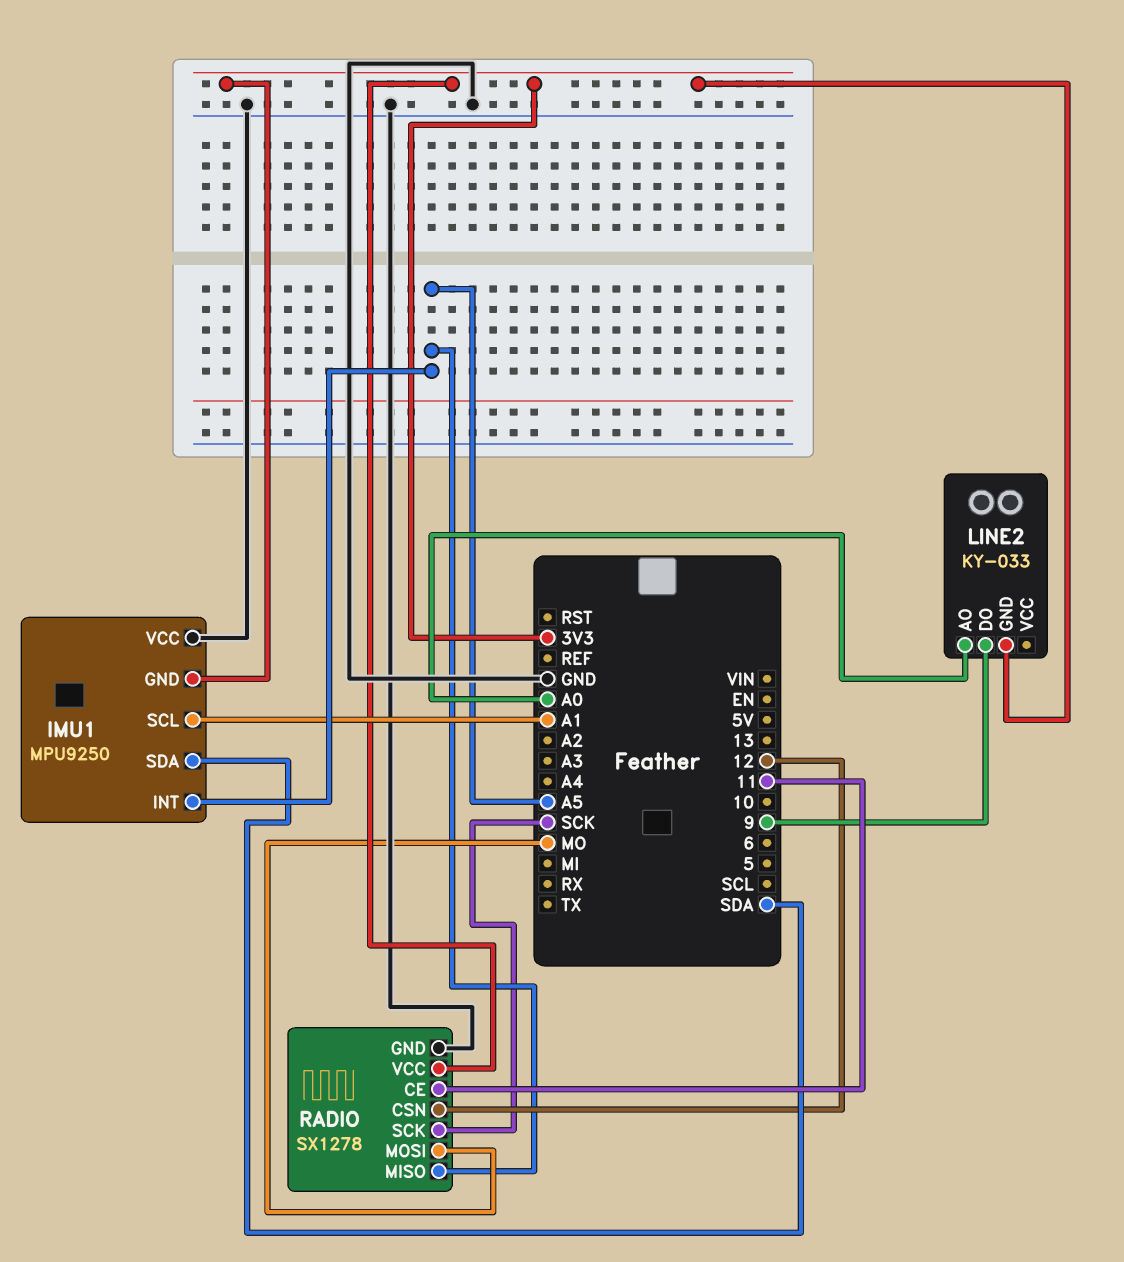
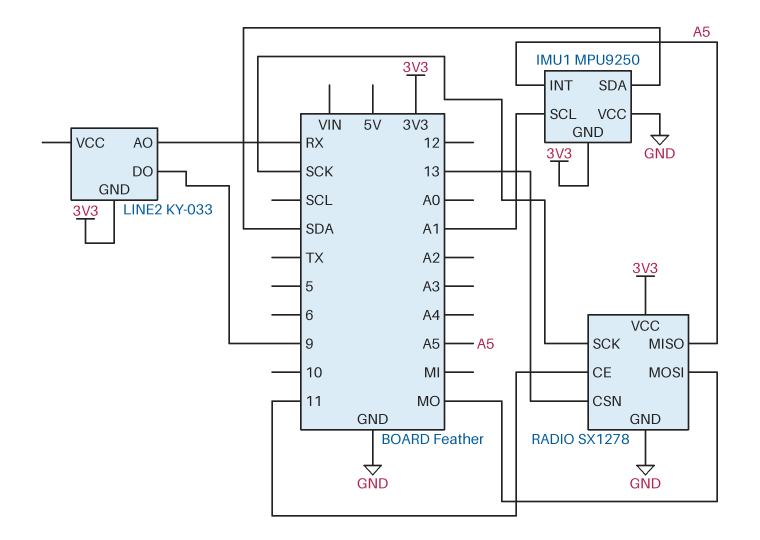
LINE2 pin AO: A0 -> RX
RADIO pin CSN: 12 -> 13

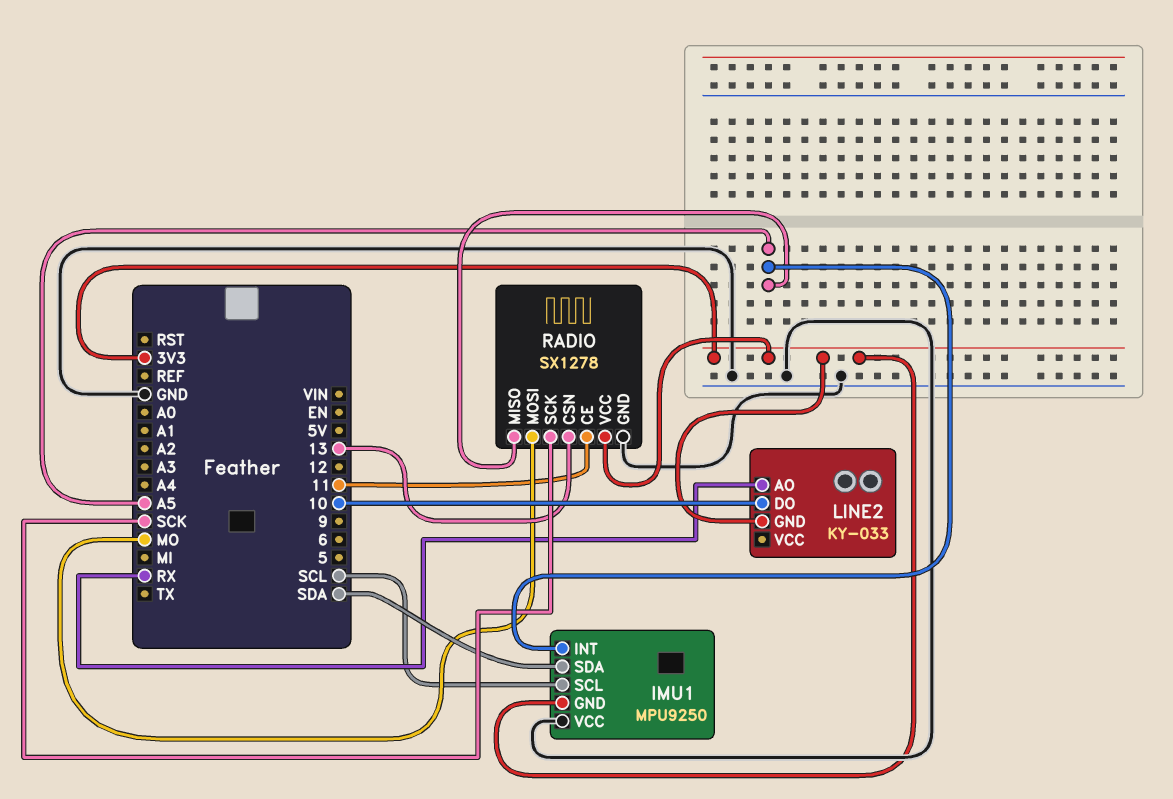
IMU1 pin SCL: A1 -> SCL
LINE2 pin DO: 9 -> 10

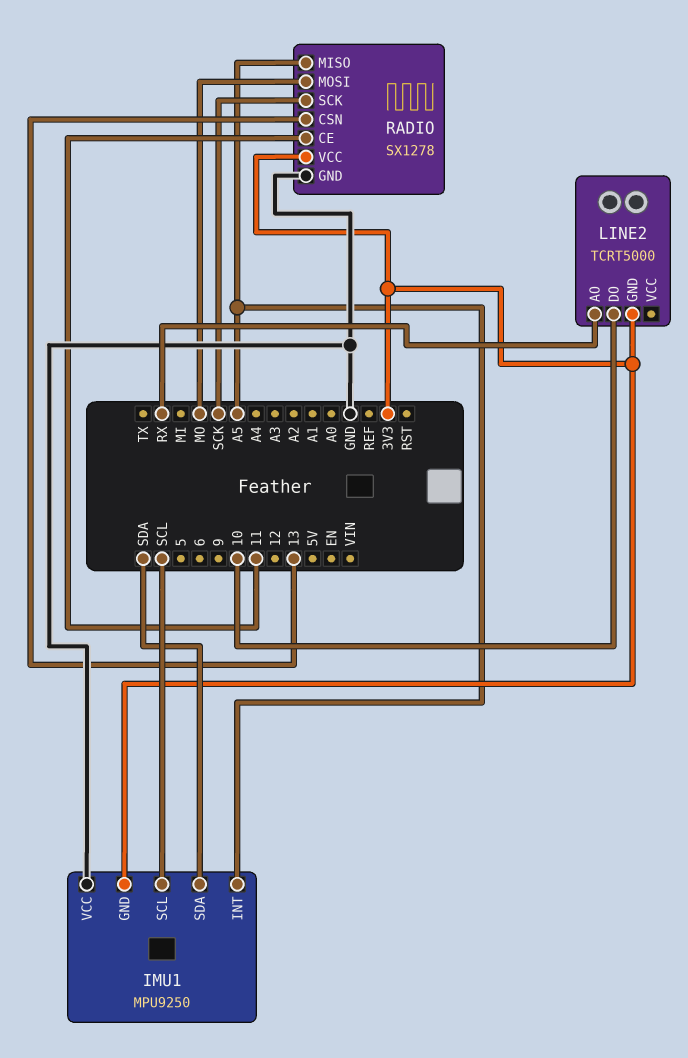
LINE2: KY-033 -> TCRT5000

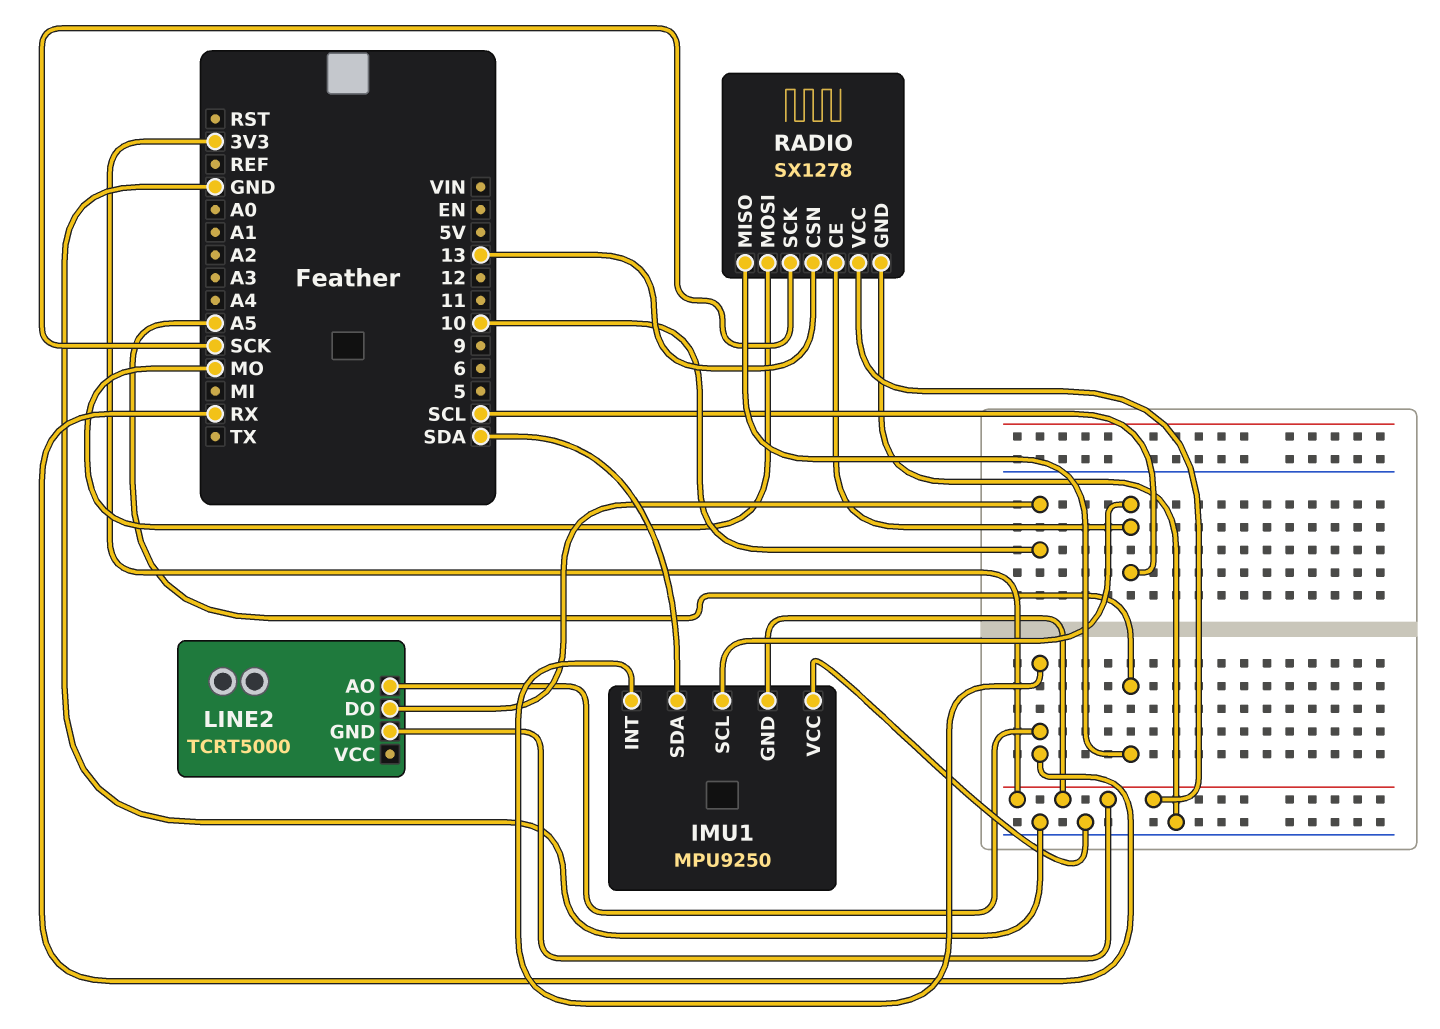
IMU1 pin INT: A5 -> RX
RADIO pin CE: 11 -> SCL

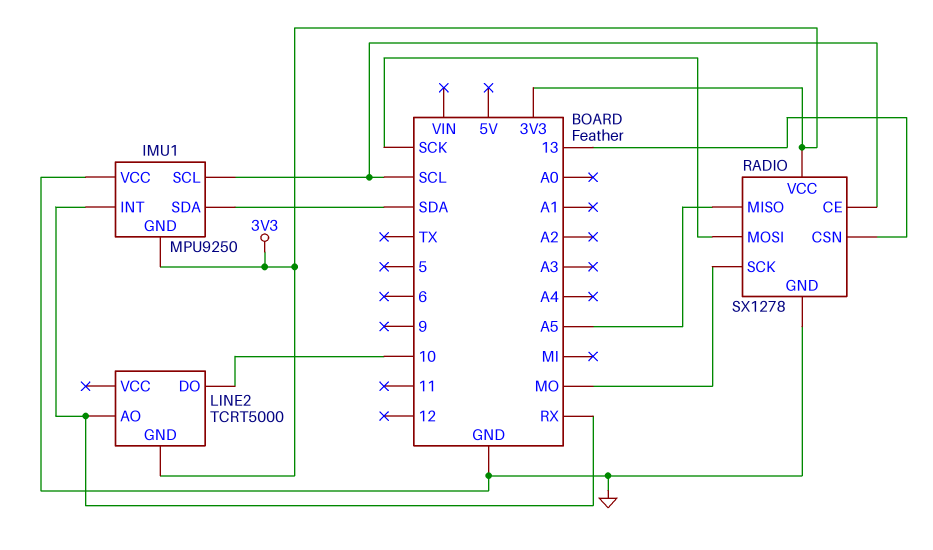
RADIO pin MOSI: MO -> SCK
RADIO pin SCK: SCK -> MO

